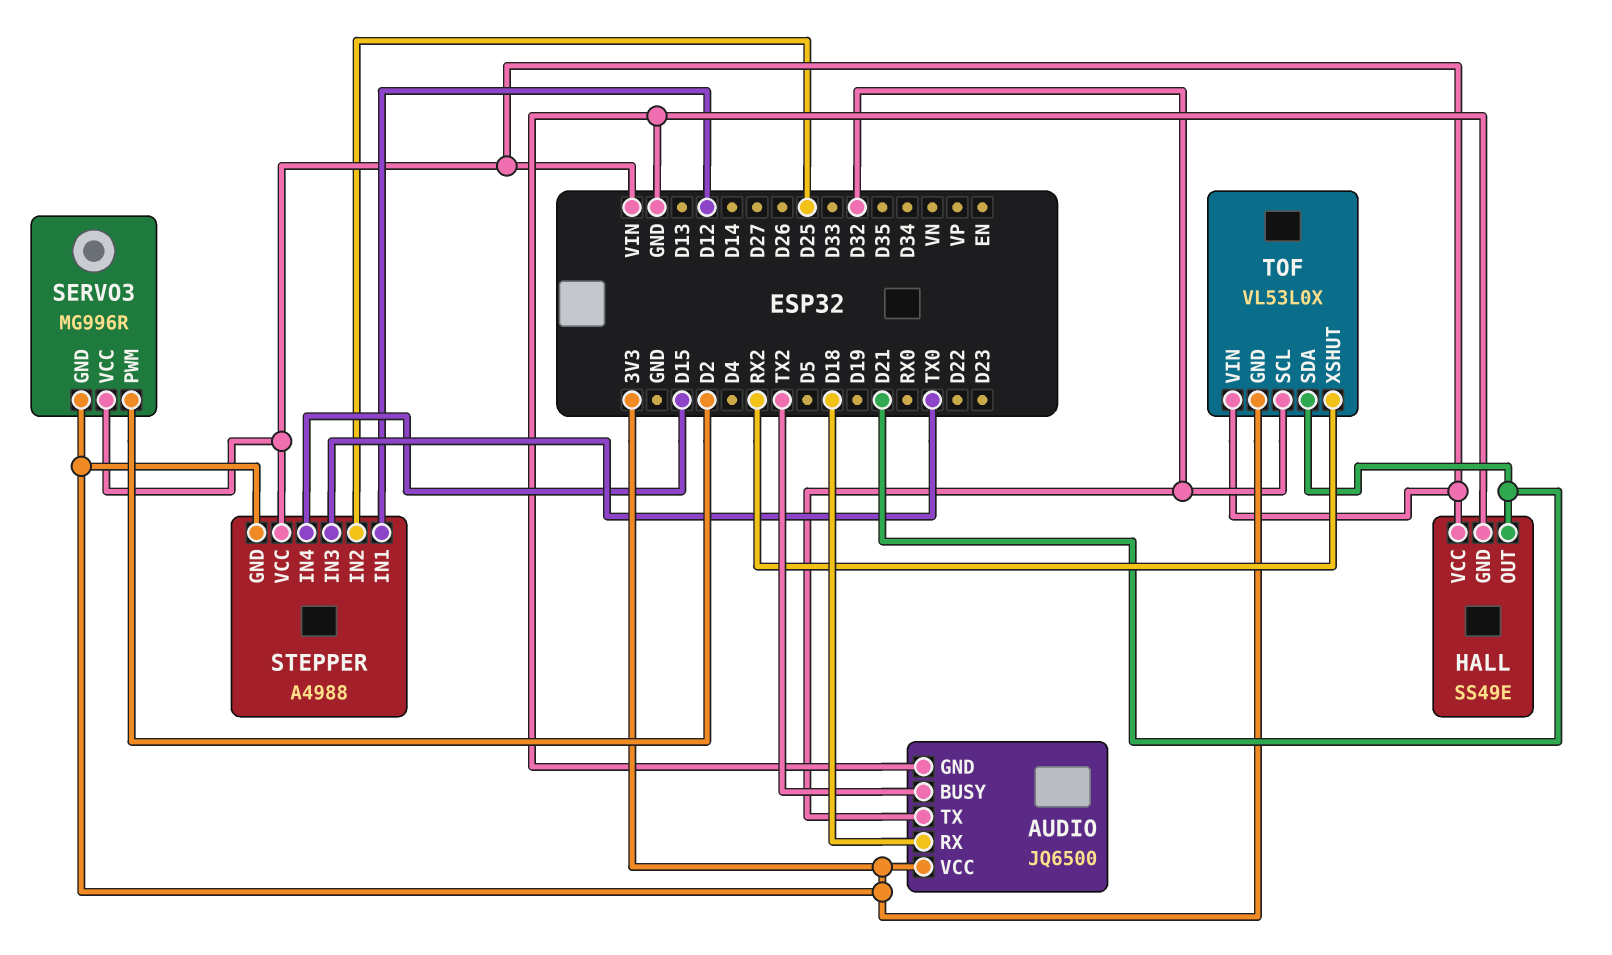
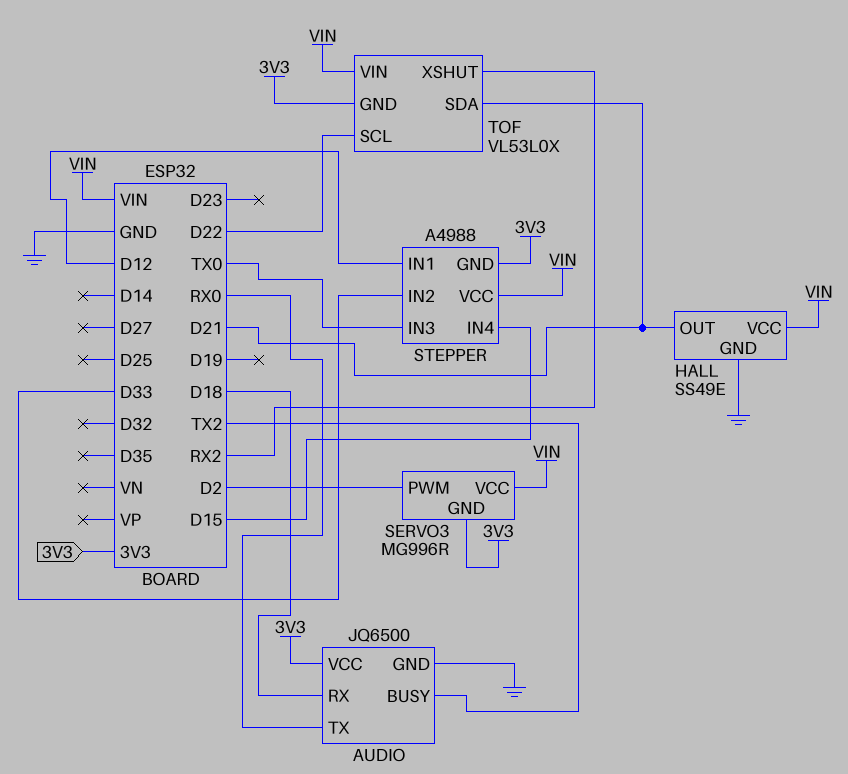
AUDIO pin TX: D32 -> RX0
STEPPER pin IN2: D25 -> D33
TOF pin SCL: D32 -> D22

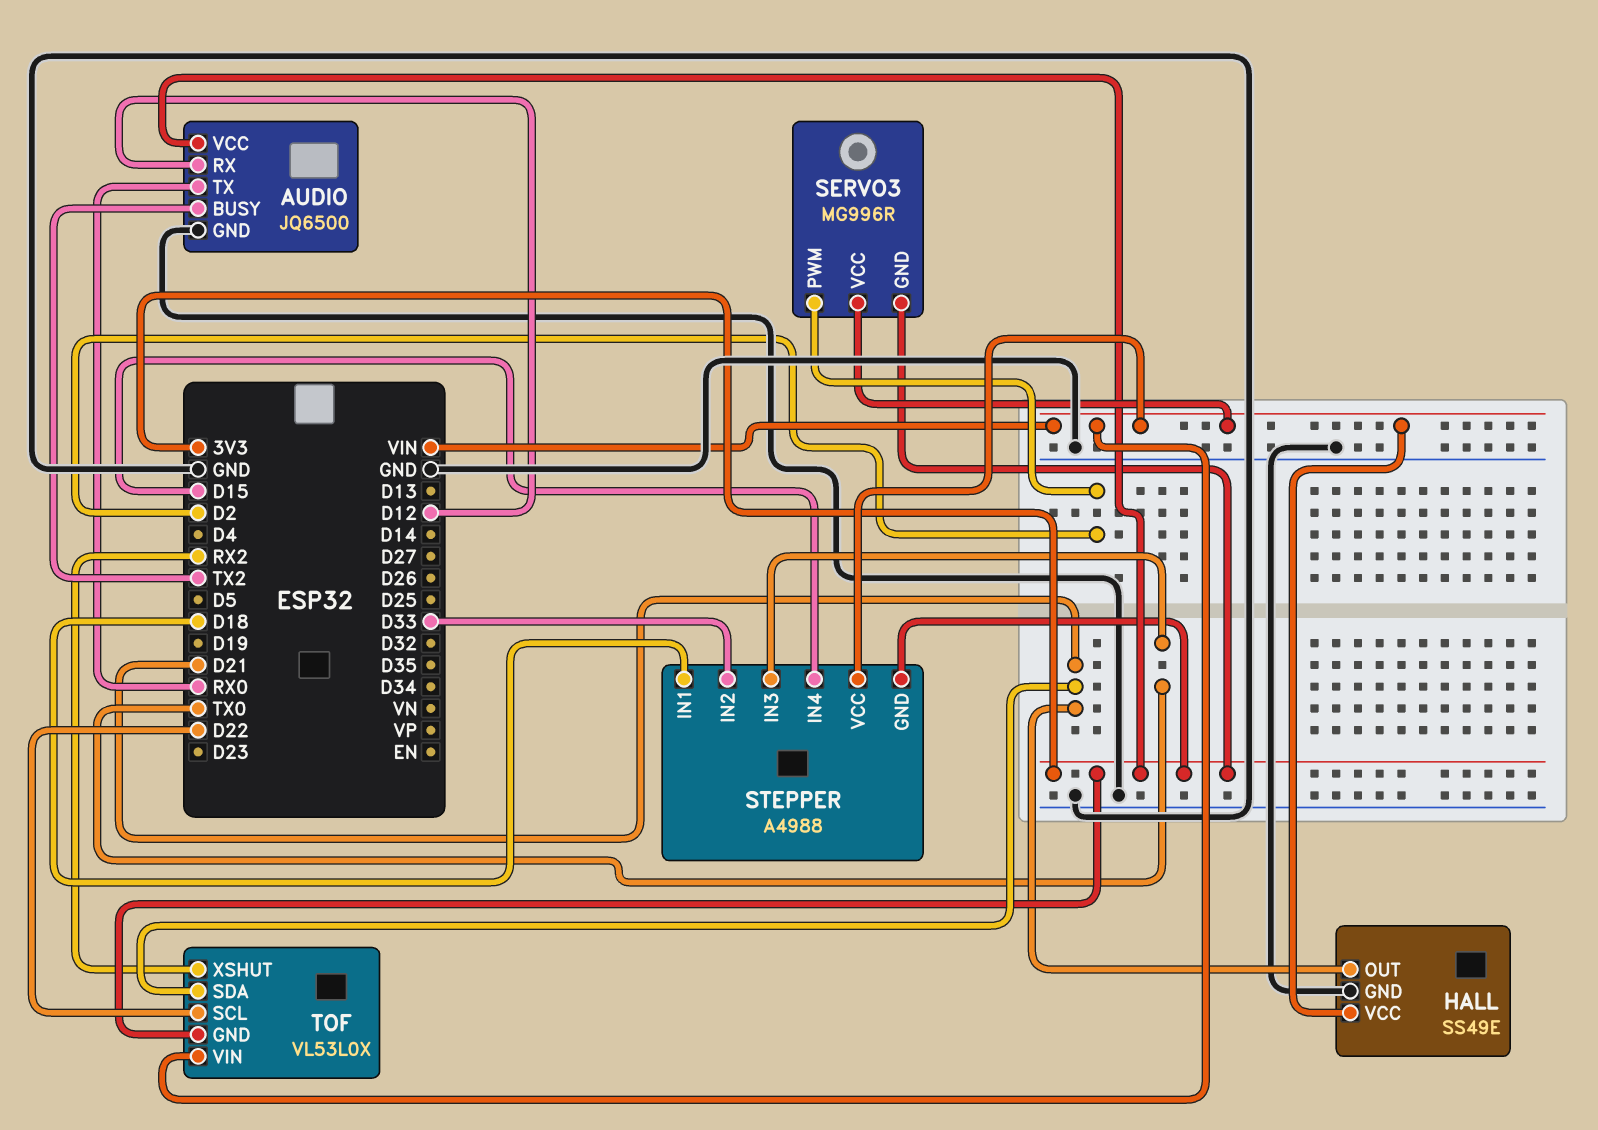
AUDIO pin RX: D18 -> D12
STEPPER pin IN1: D12 -> D18

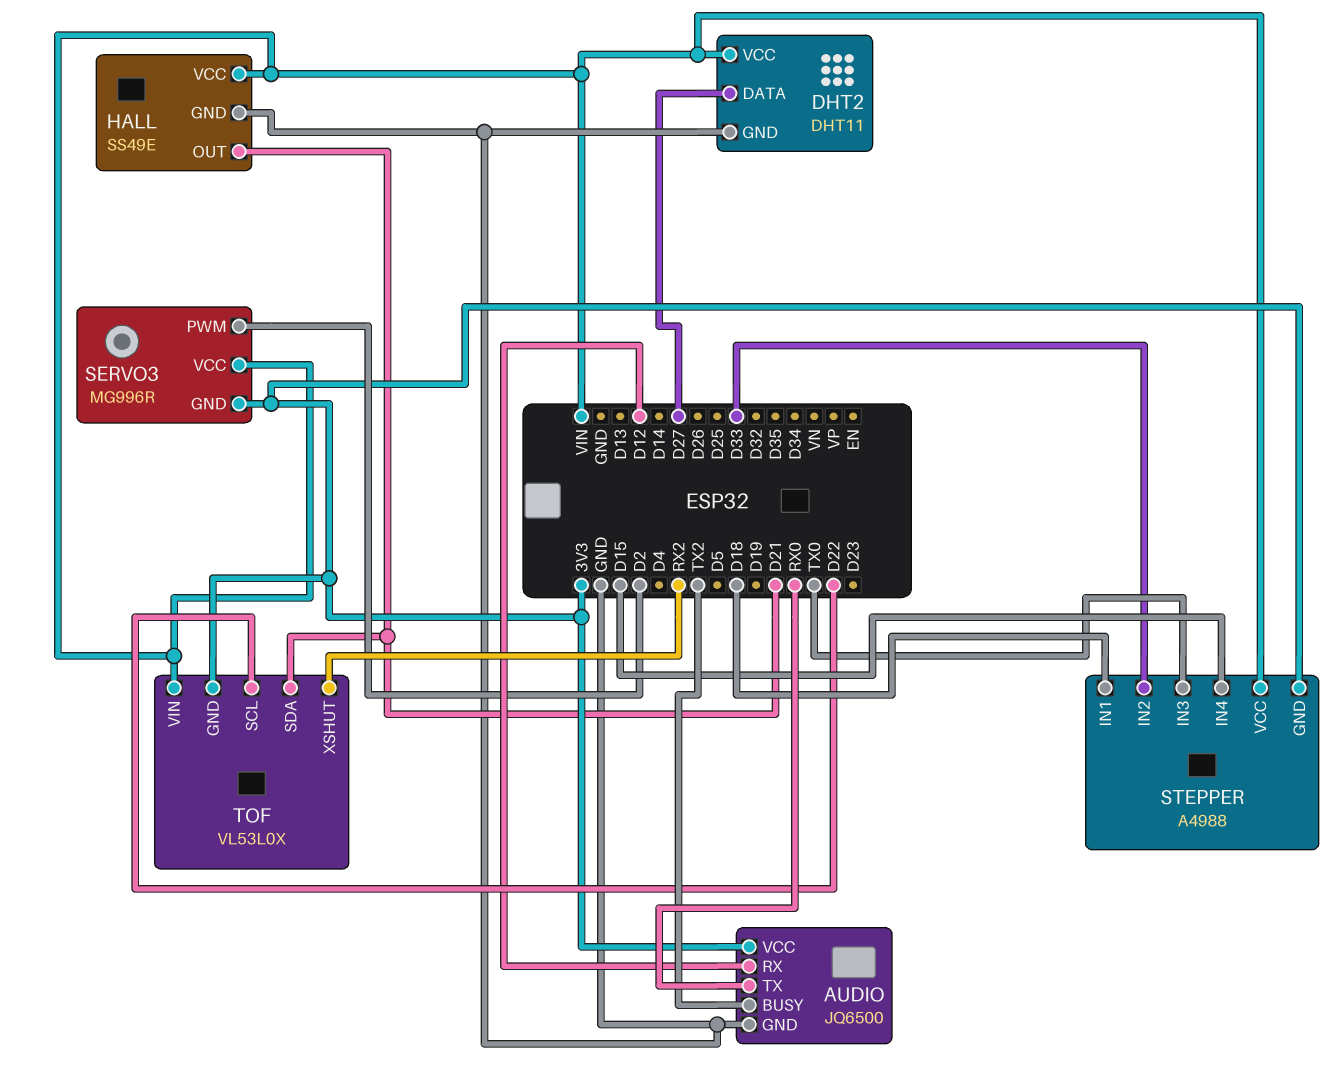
DHT2: none -> DHT11
DHT2 pin DATA: none -> D27
DHT2 pin GND: none -> GND
DHT2 pin VCC: none -> VIN

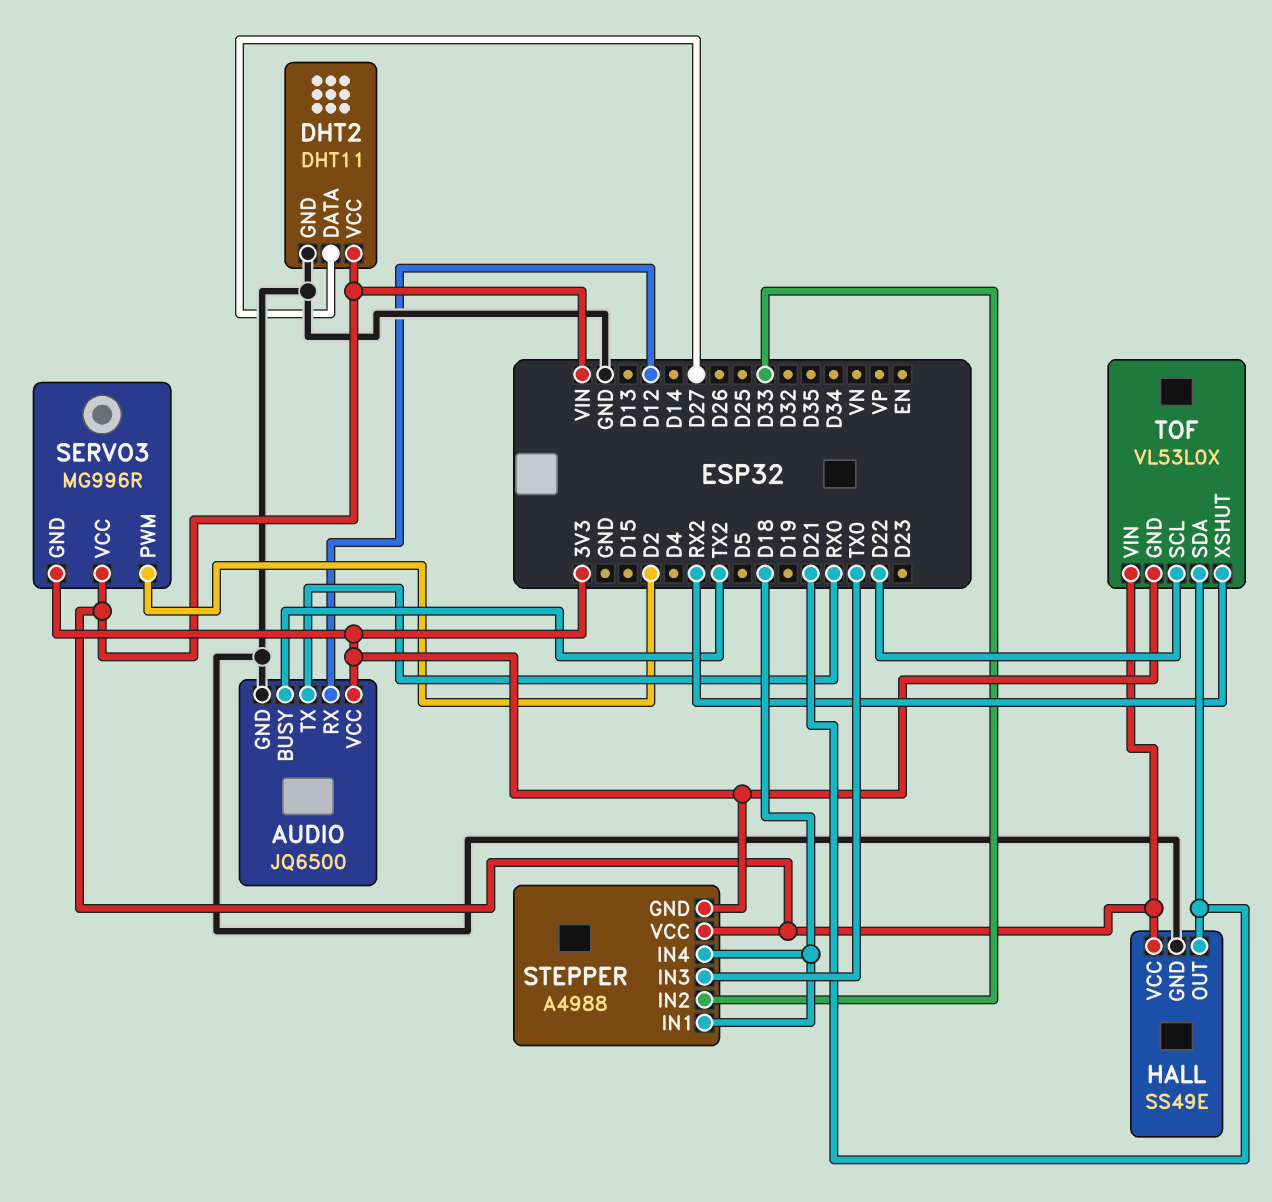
STEPPER pin IN4: D15 -> D18

